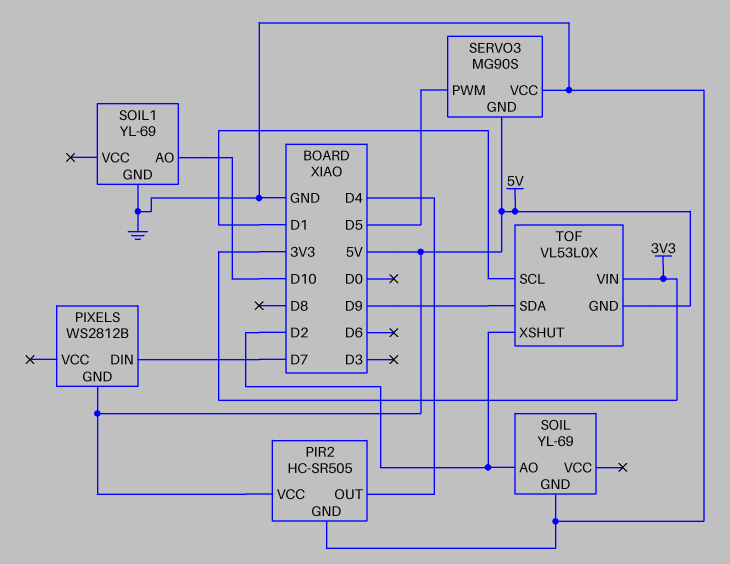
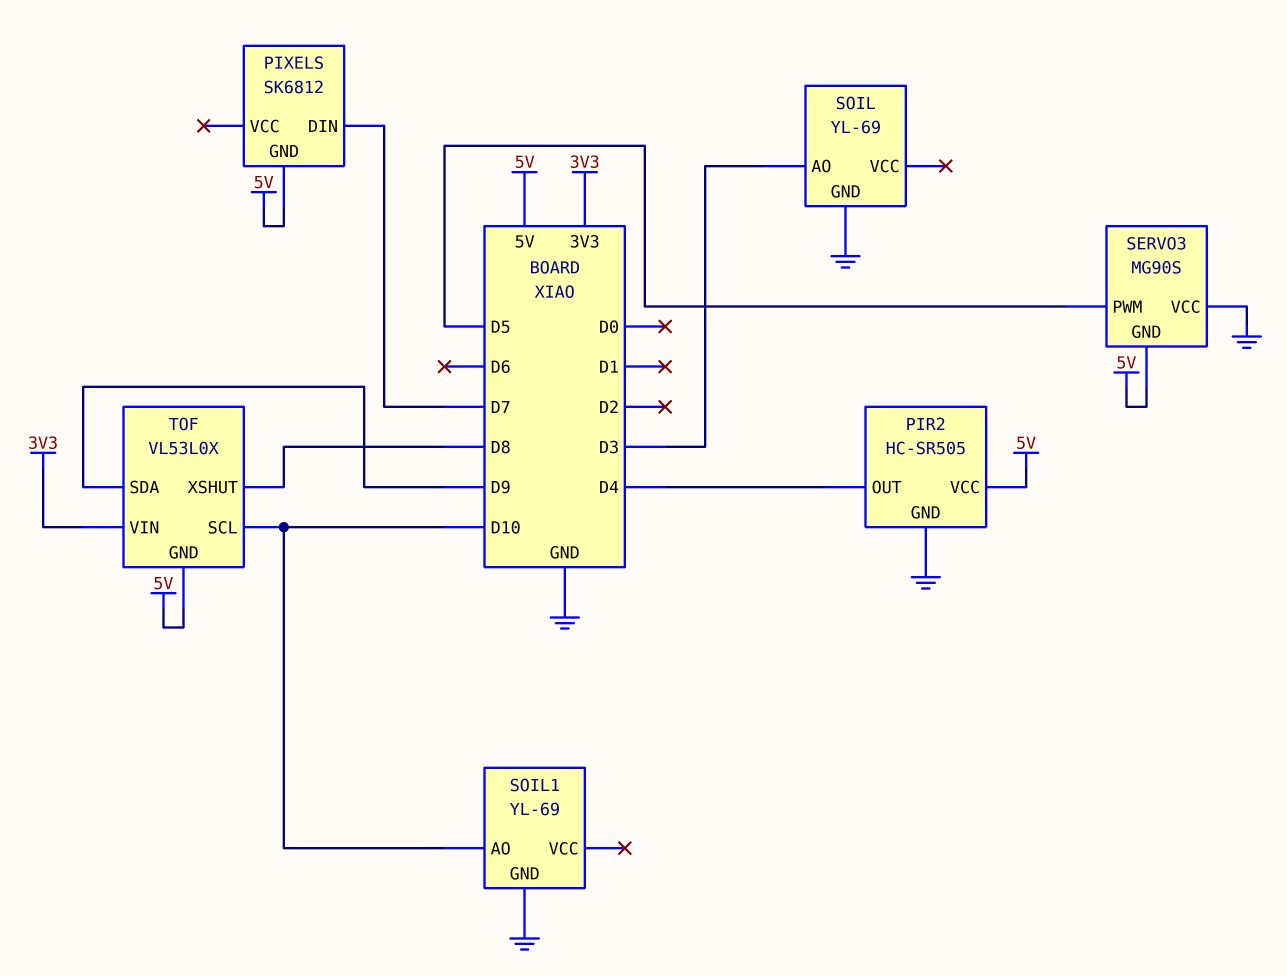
PIXELS: WS2812B -> SK6812
SOIL pin AO: D2 -> D3
TOF pin SCL: D1 -> D10
TOF pin XSHUT: D2 -> D8

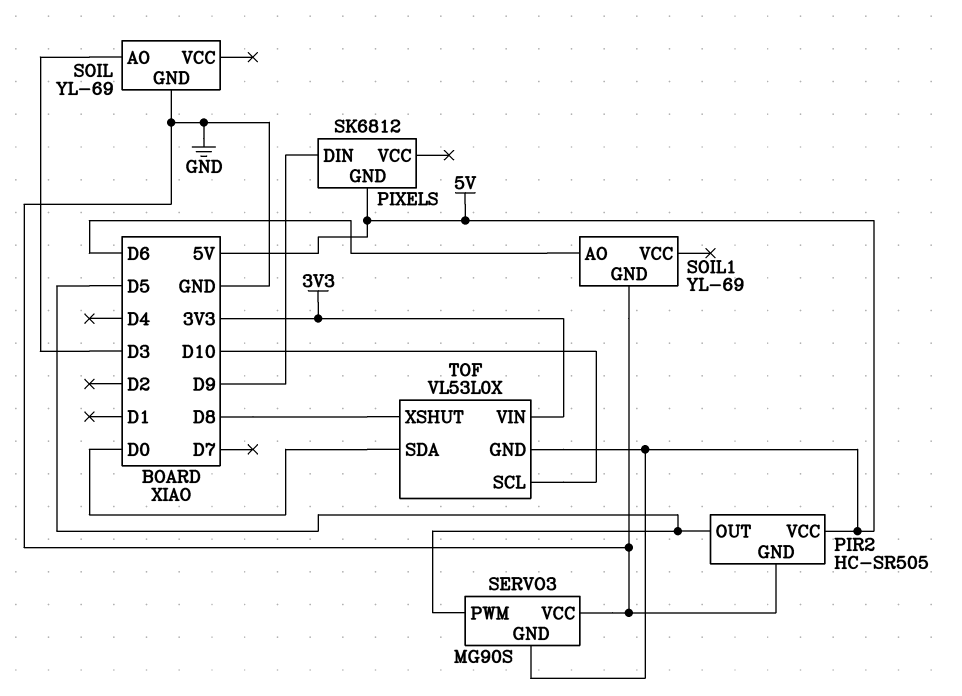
PIR2 pin OUT: D4 -> D5
PIXELS pin DIN: D7 -> D9
SOIL1 pin AO: D10 -> D6
TOF pin SDA: D9 -> D0

